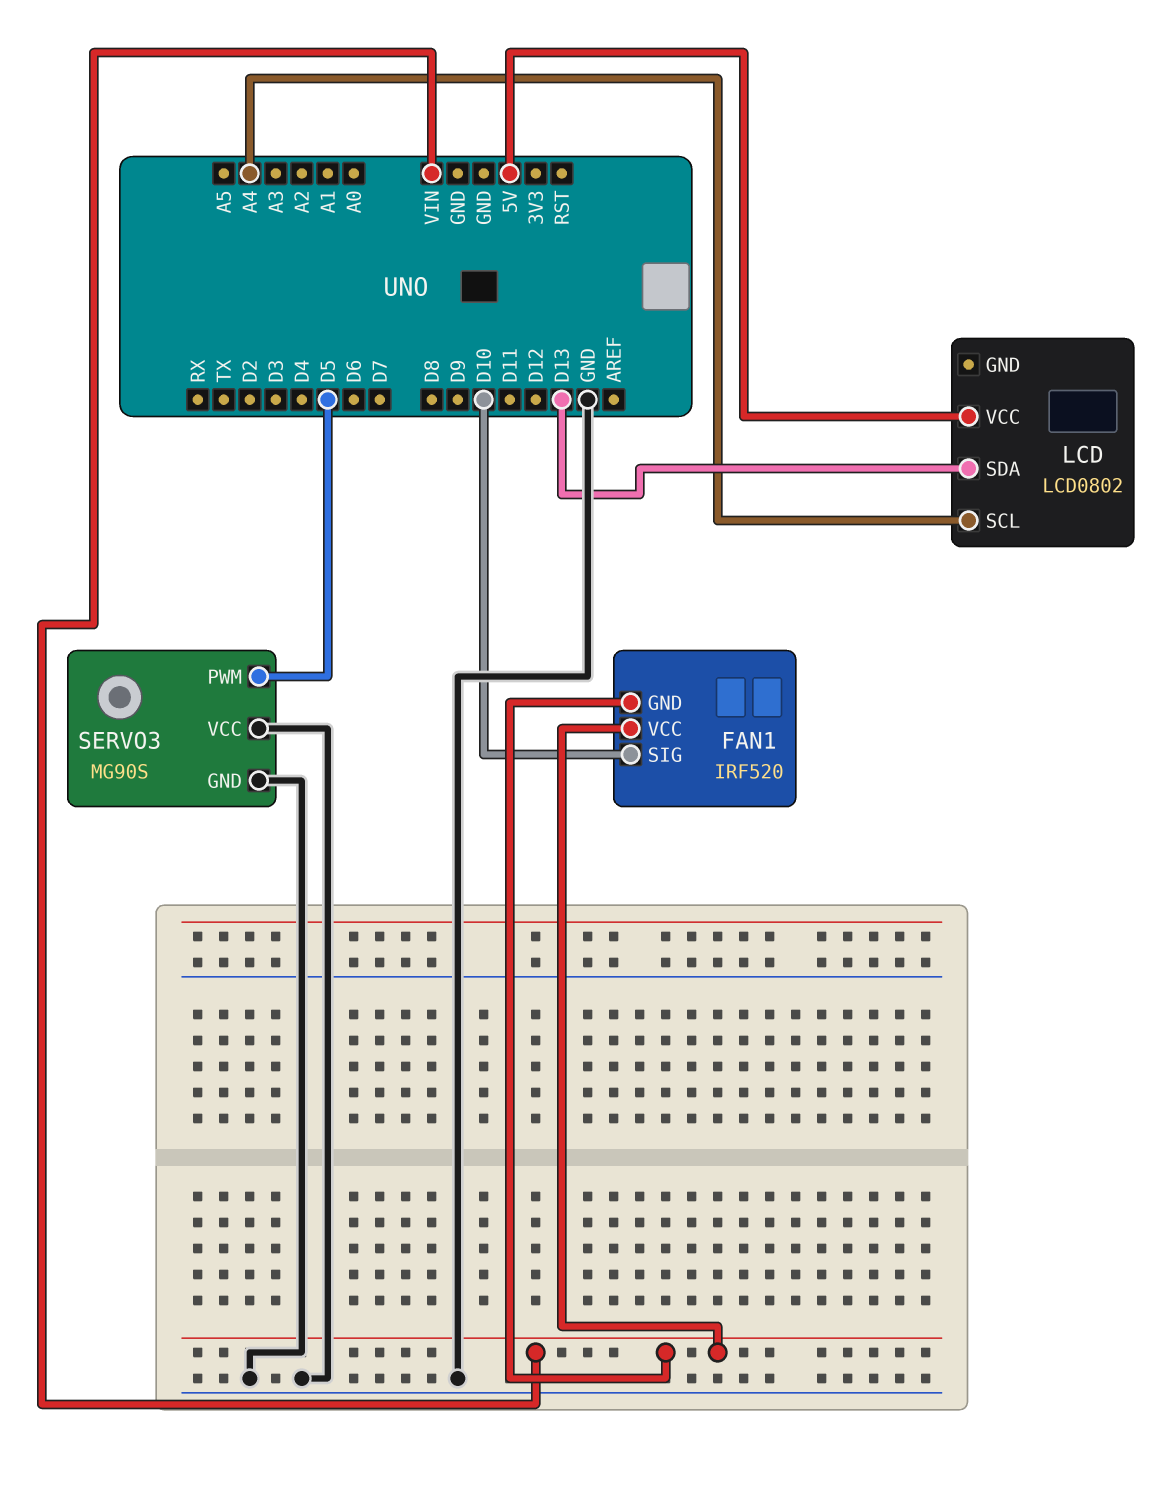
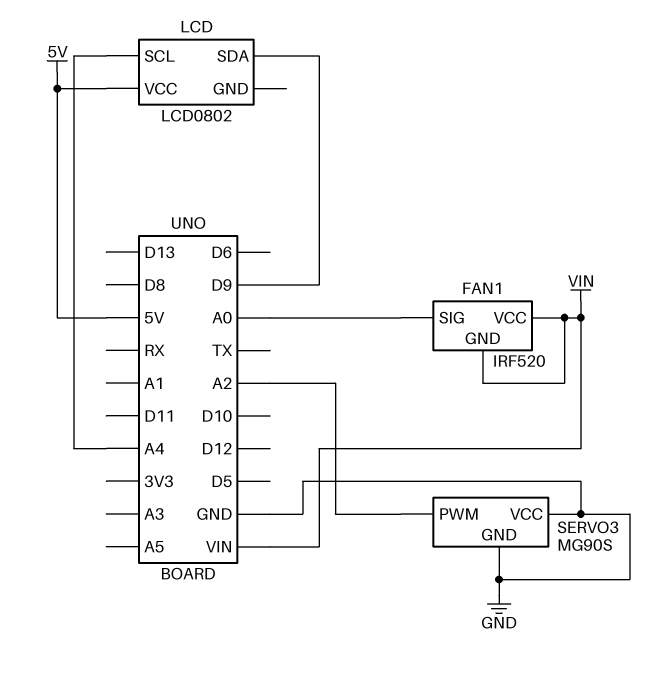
FAN1 pin SIG: D10 -> A0
LCD pin SDA: D13 -> D9
SERVO3 pin PWM: D5 -> A2

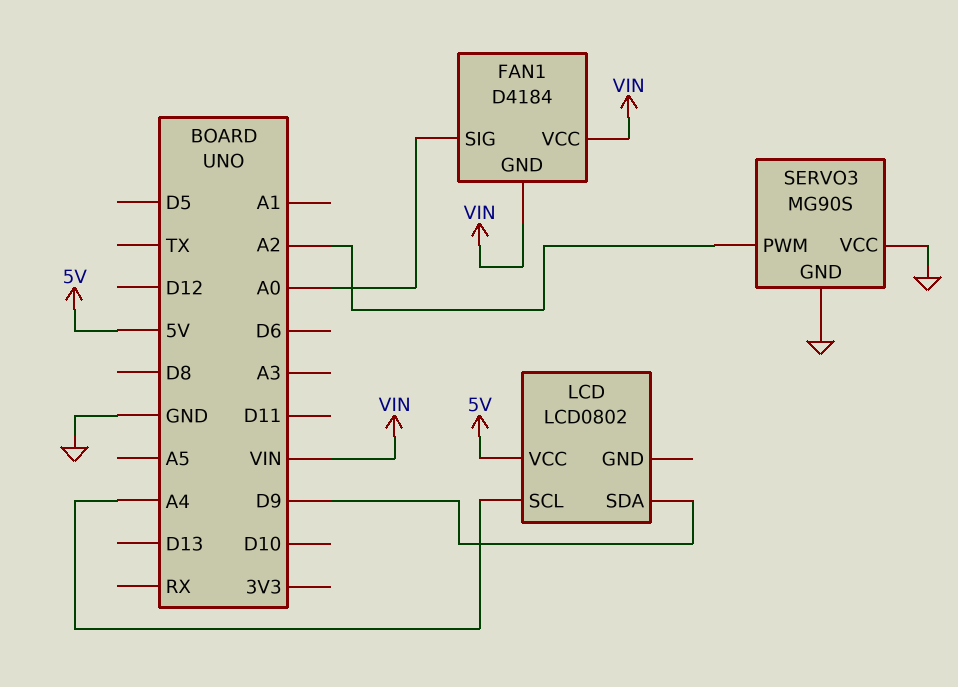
FAN1: IRF520 -> D4184

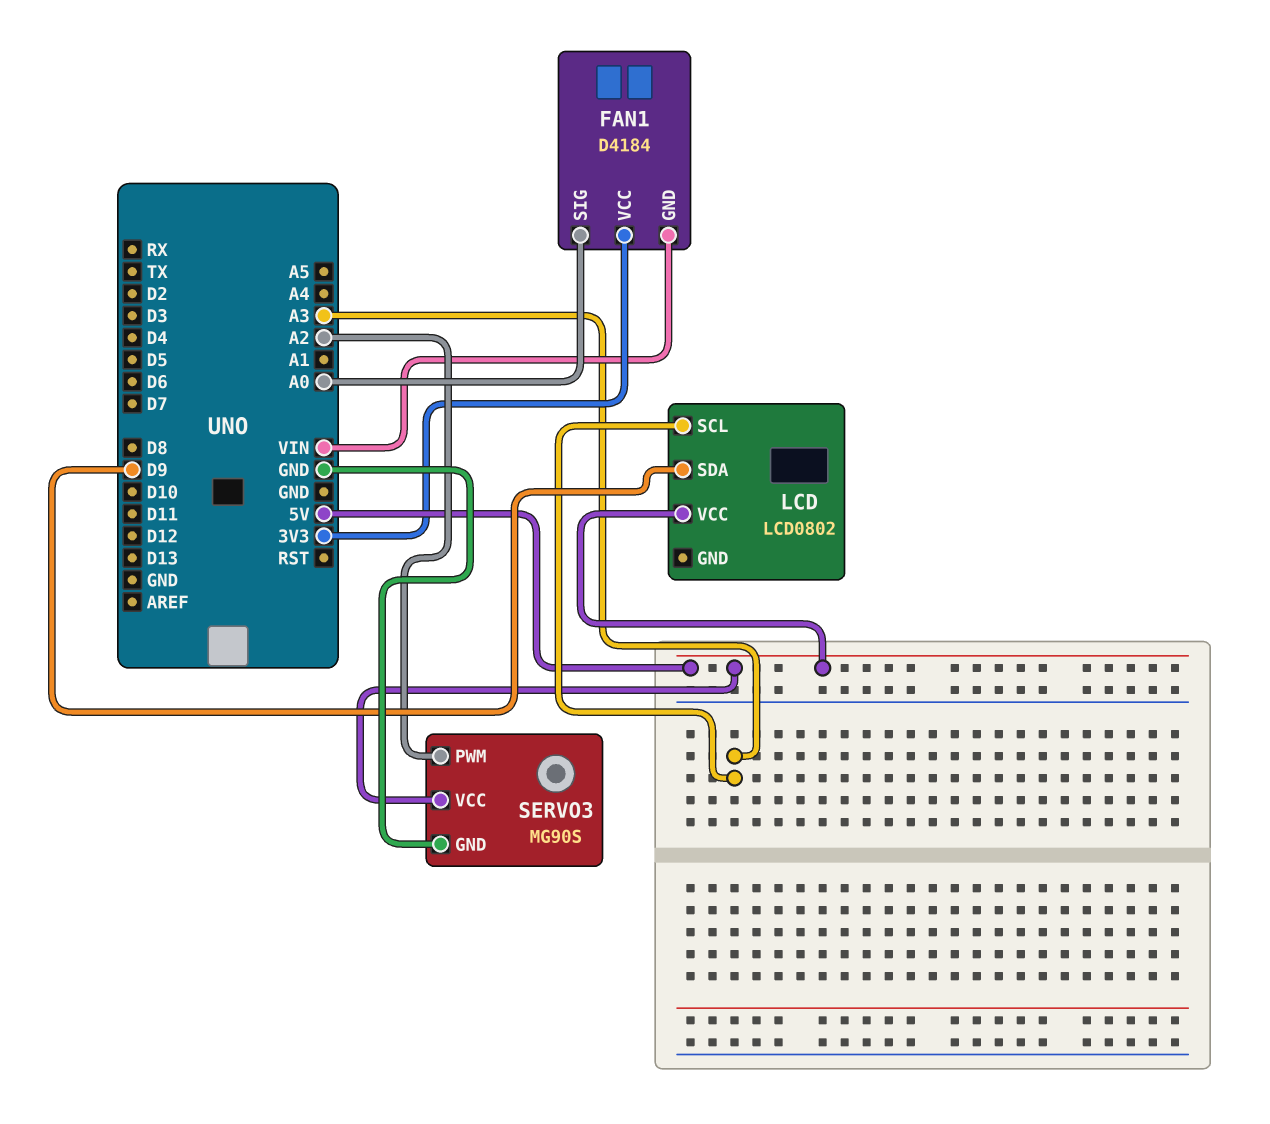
FAN1 pin VCC: VIN -> 3V3
LCD pin SCL: A4 -> A3
SERVO3 pin VCC: GND -> 5V

